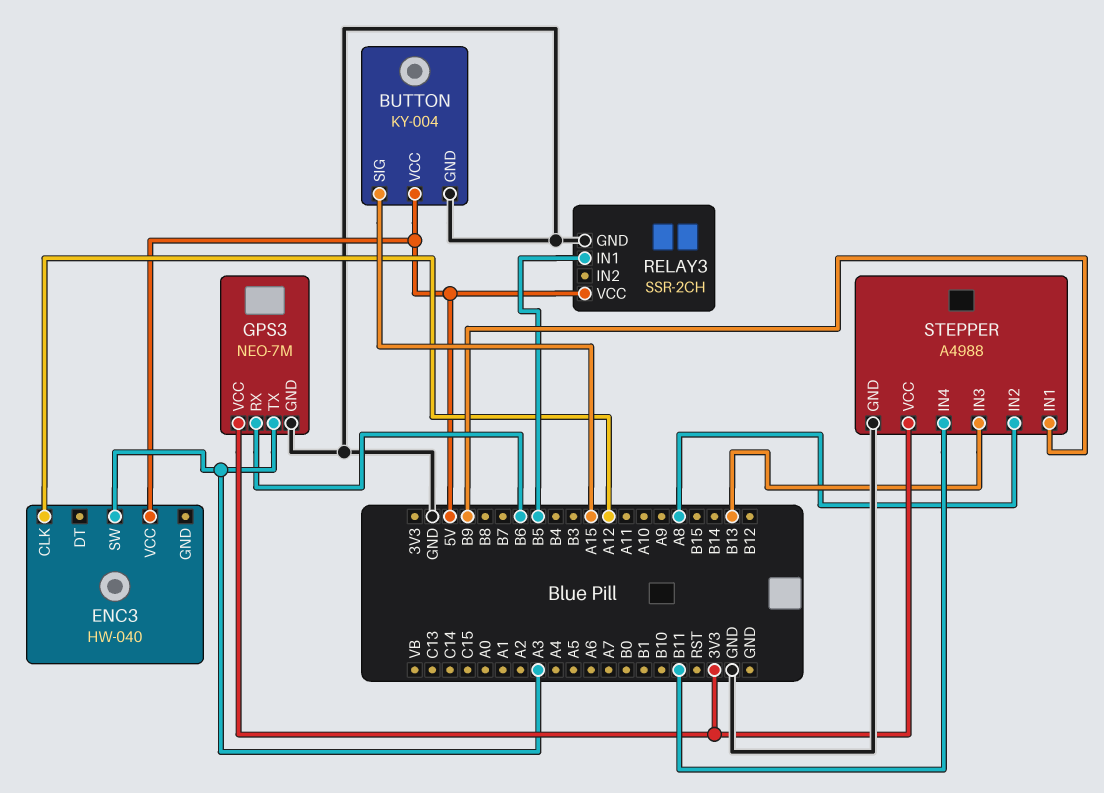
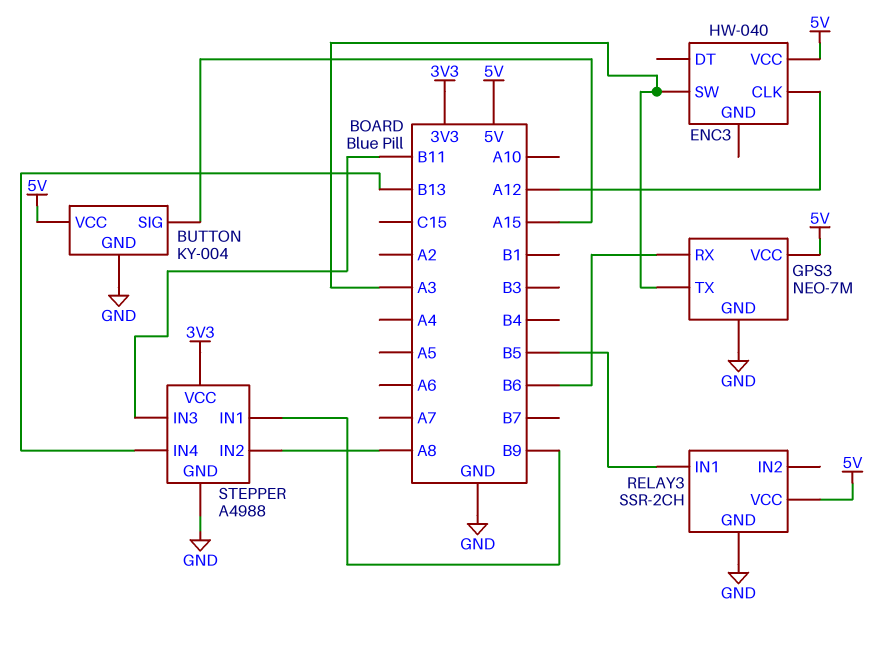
GPS3 pin VCC: 3V3 -> 5V
STEPPER pin IN3: B13 -> B11
STEPPER pin IN4: B11 -> B13

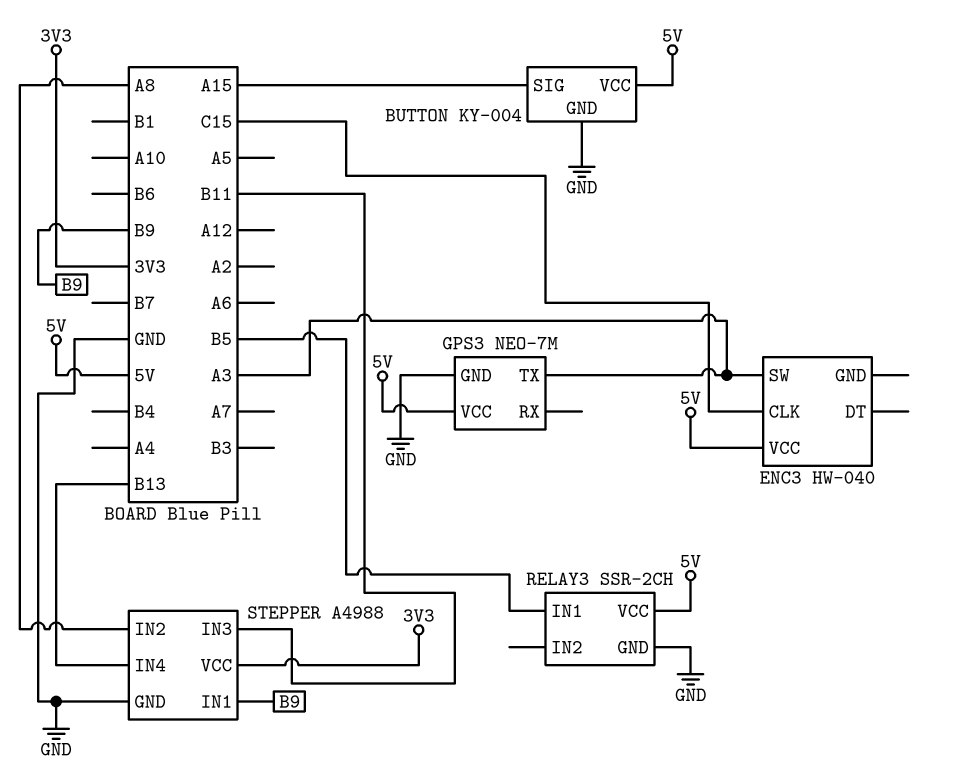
ENC3 pin CLK: A12 -> C15
GPS3 pin RX: B6 -> none

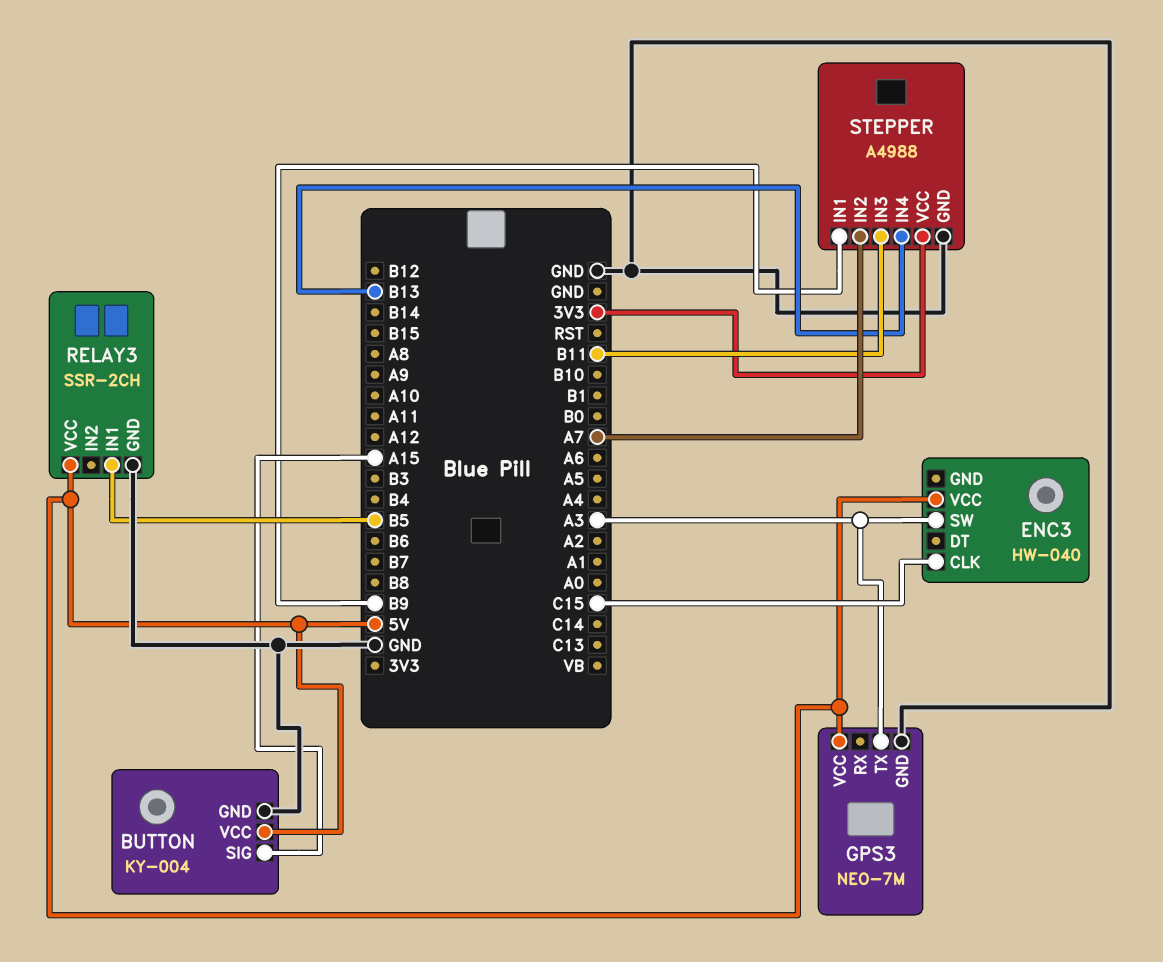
STEPPER pin IN2: A8 -> A7

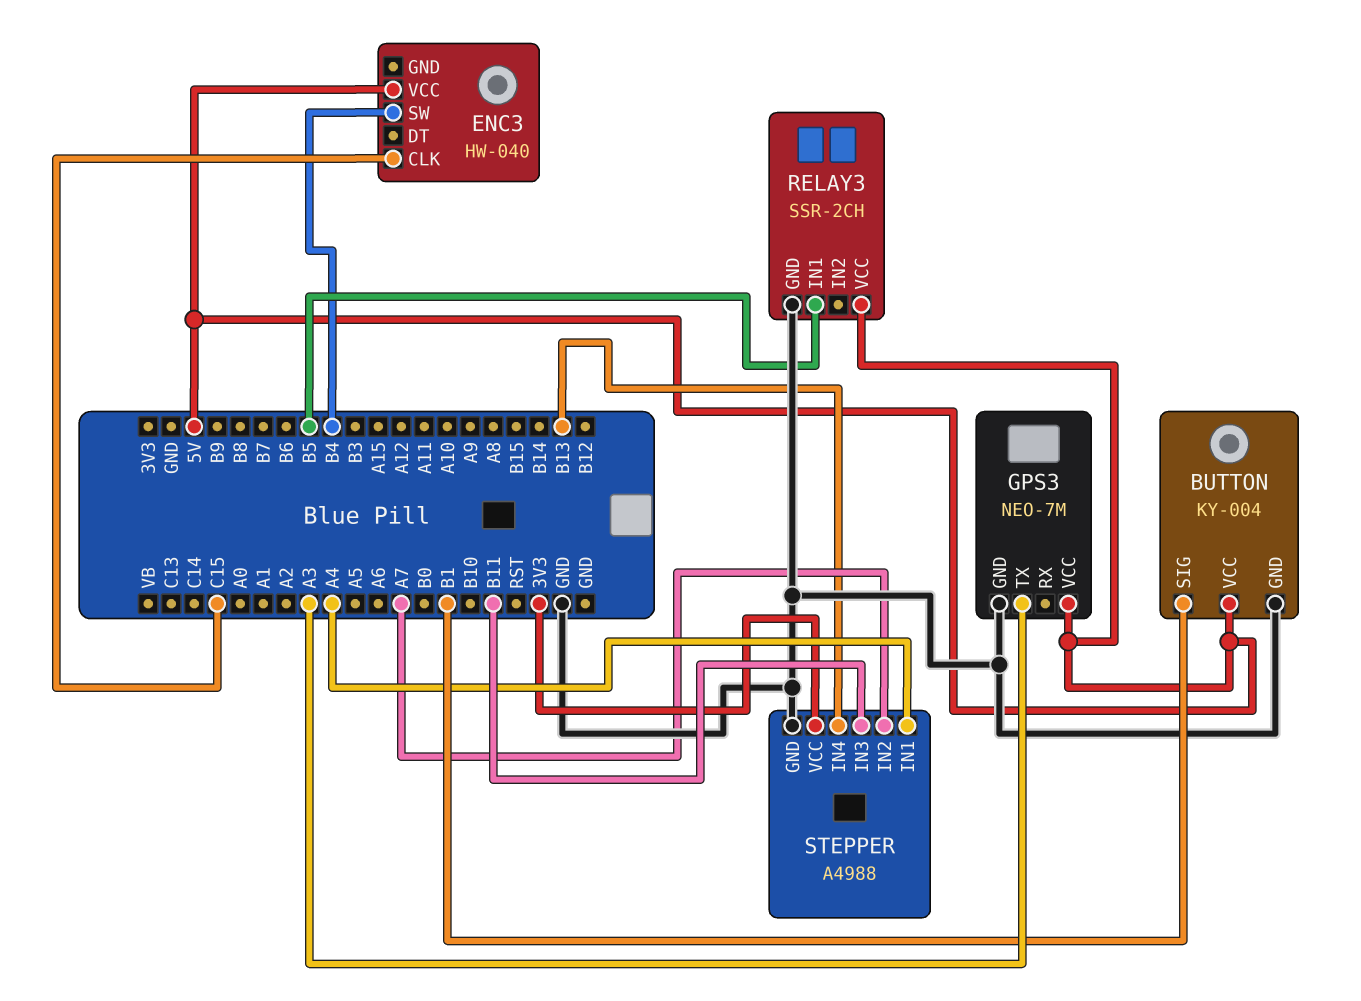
BUTTON pin SIG: A15 -> B1
ENC3 pin SW: A3 -> B4
STEPPER pin IN1: B9 -> A4

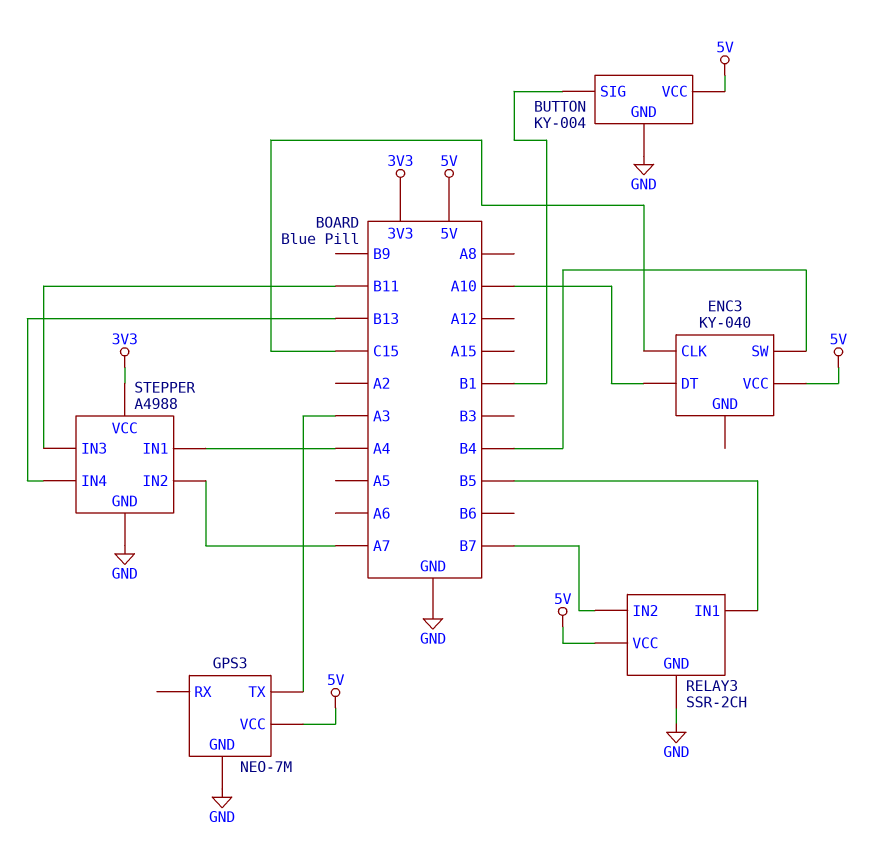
ENC3: HW-040 -> KY-040
ENC3 pin DT: none -> A10
RELAY3 pin IN2: none -> B7

